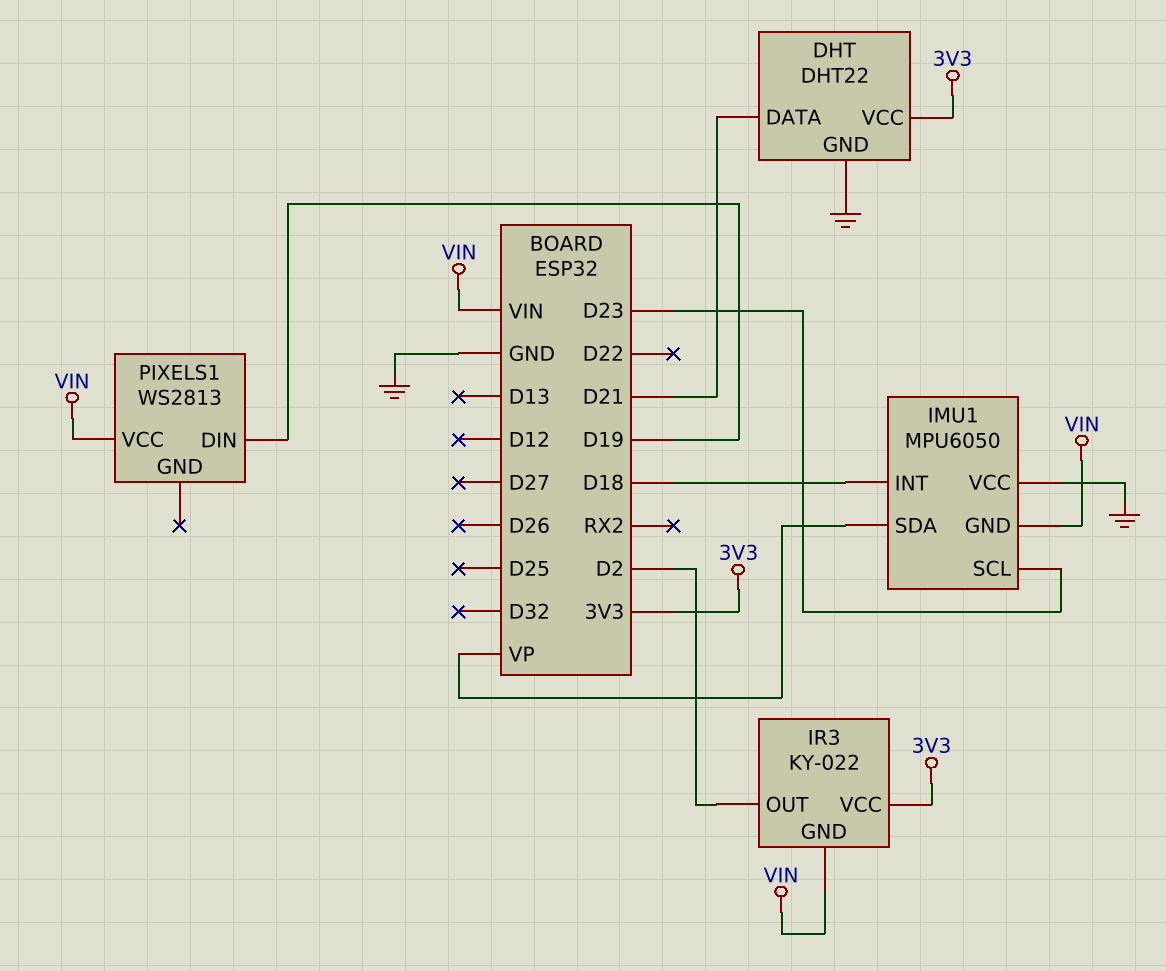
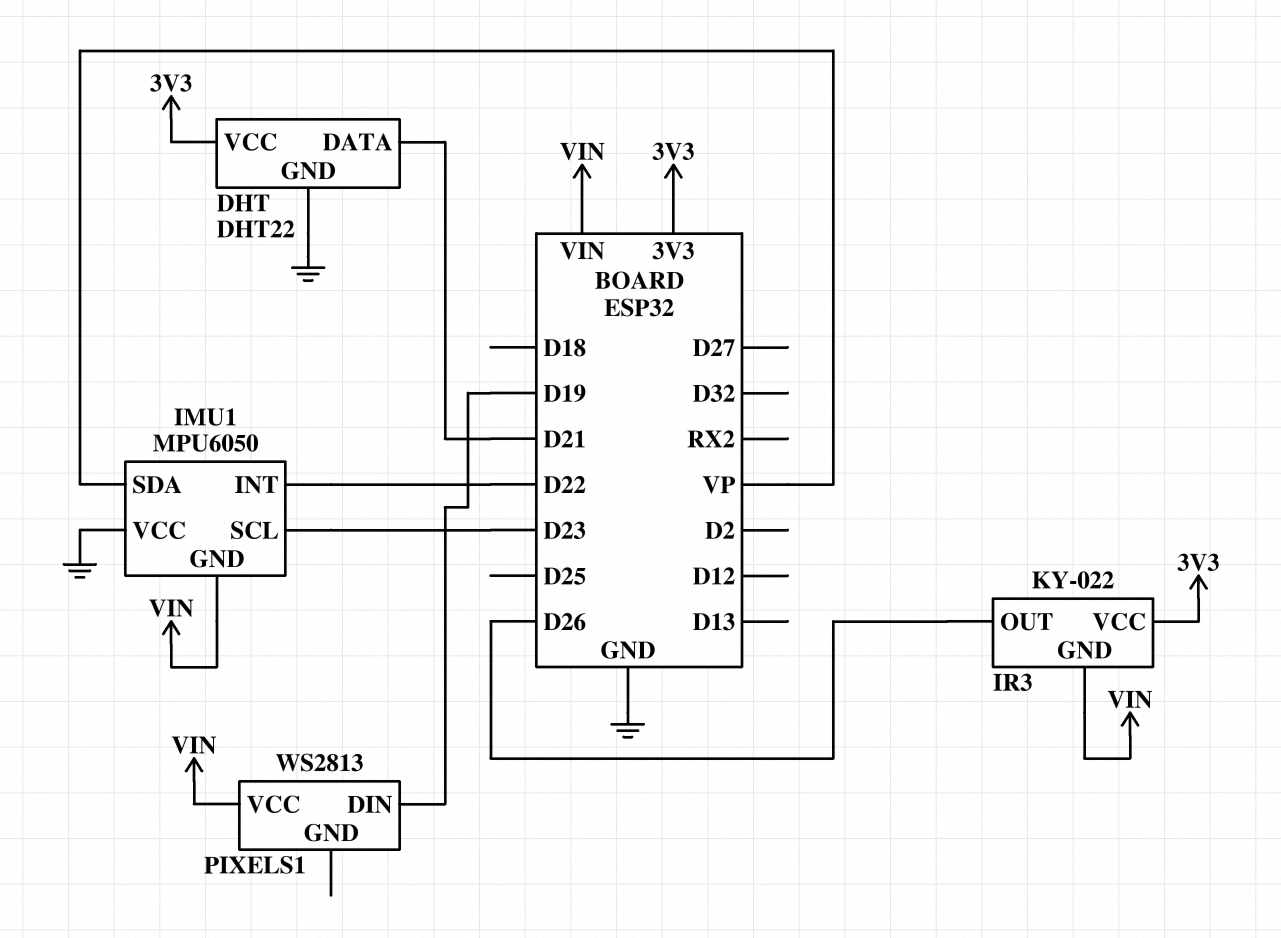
IMU1 pin INT: D18 -> D22
IR3 pin OUT: D2 -> D26

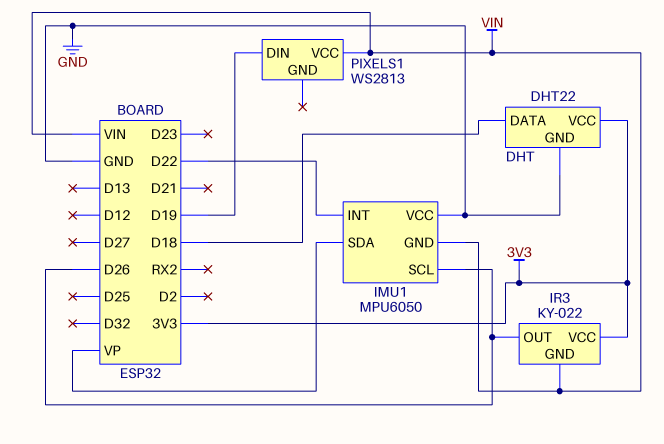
DHT pin DATA: D21 -> D18
IMU1 pin SCL: D23 -> D26

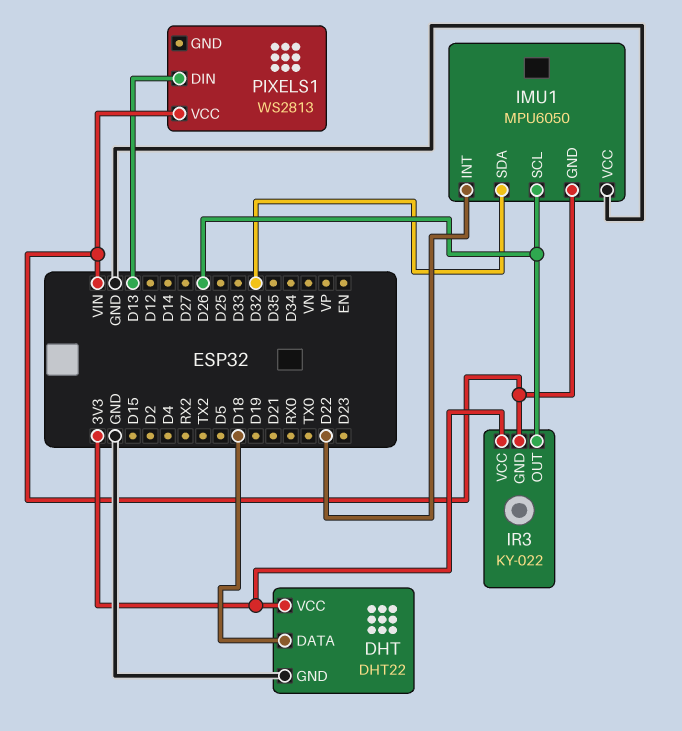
IMU1 pin SDA: VP -> D32
PIXELS1 pin DIN: D19 -> D13

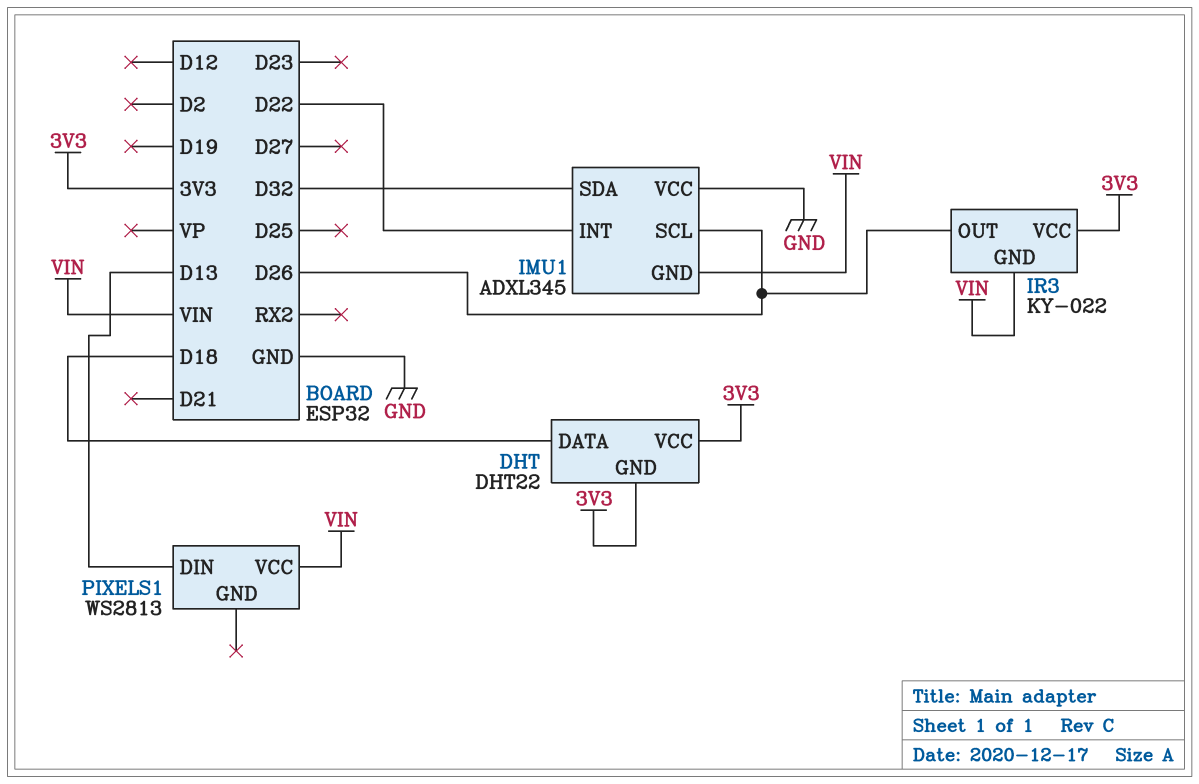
DHT pin GND: GND -> 3V3
IMU1: MPU6050 -> ADXL345

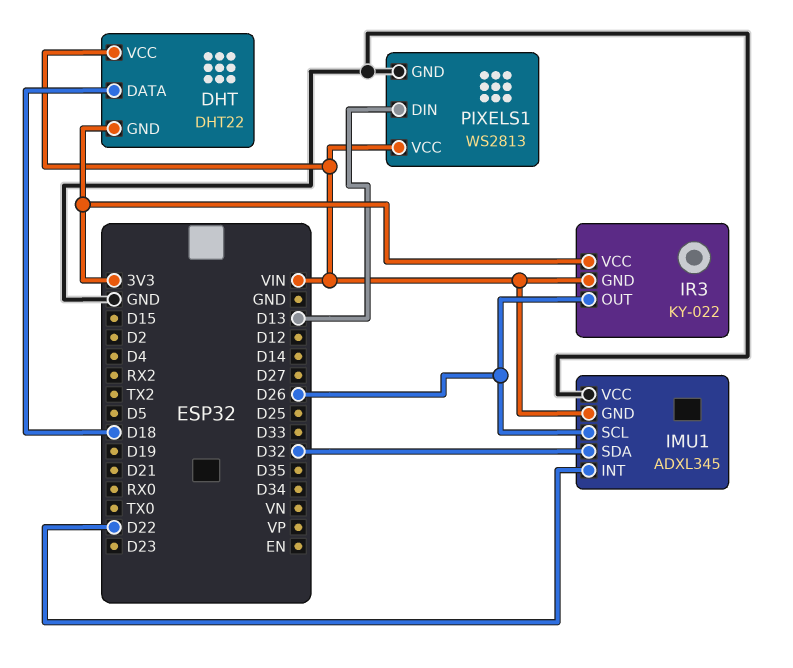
DHT pin VCC: 3V3 -> VIN
PIXELS1 pin GND: none -> GND

